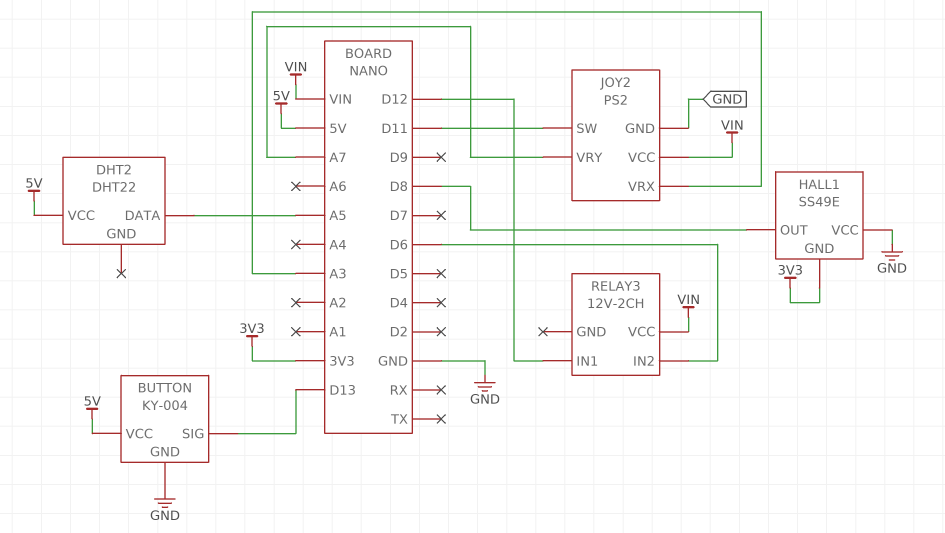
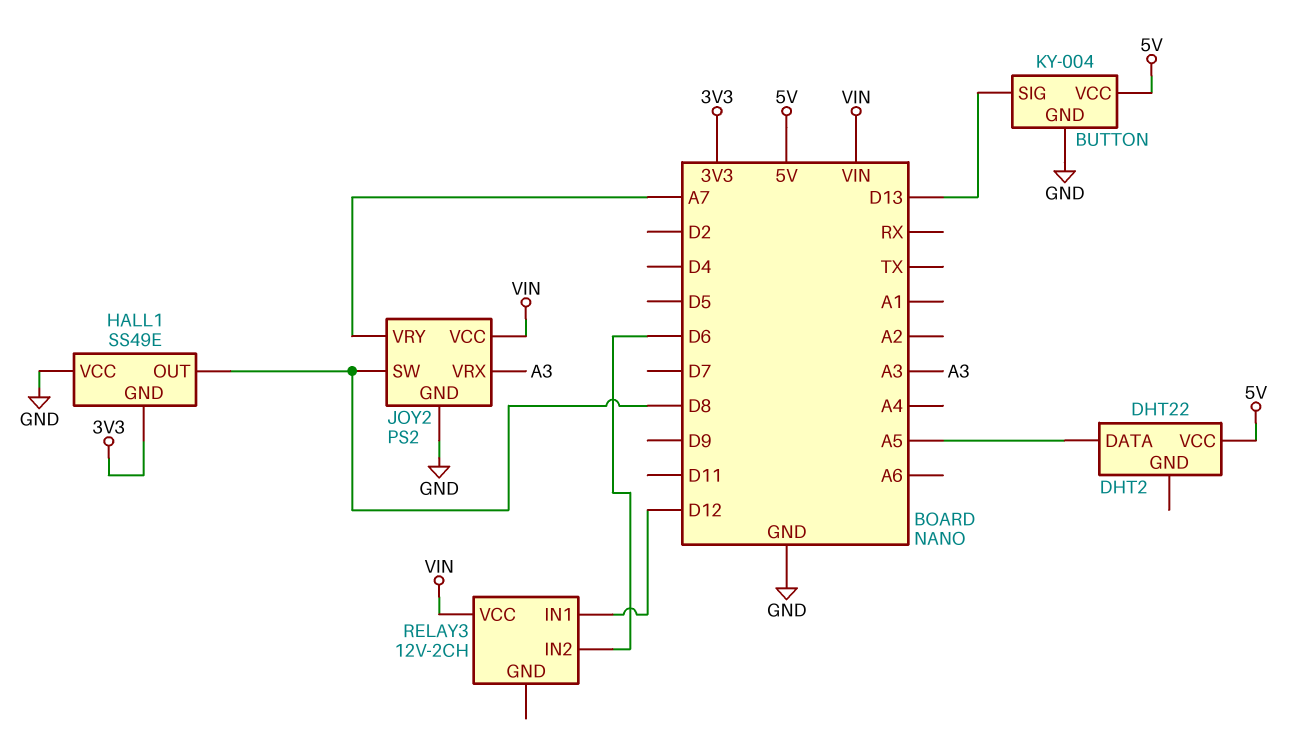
JOY2 pin SW: D11 -> D8

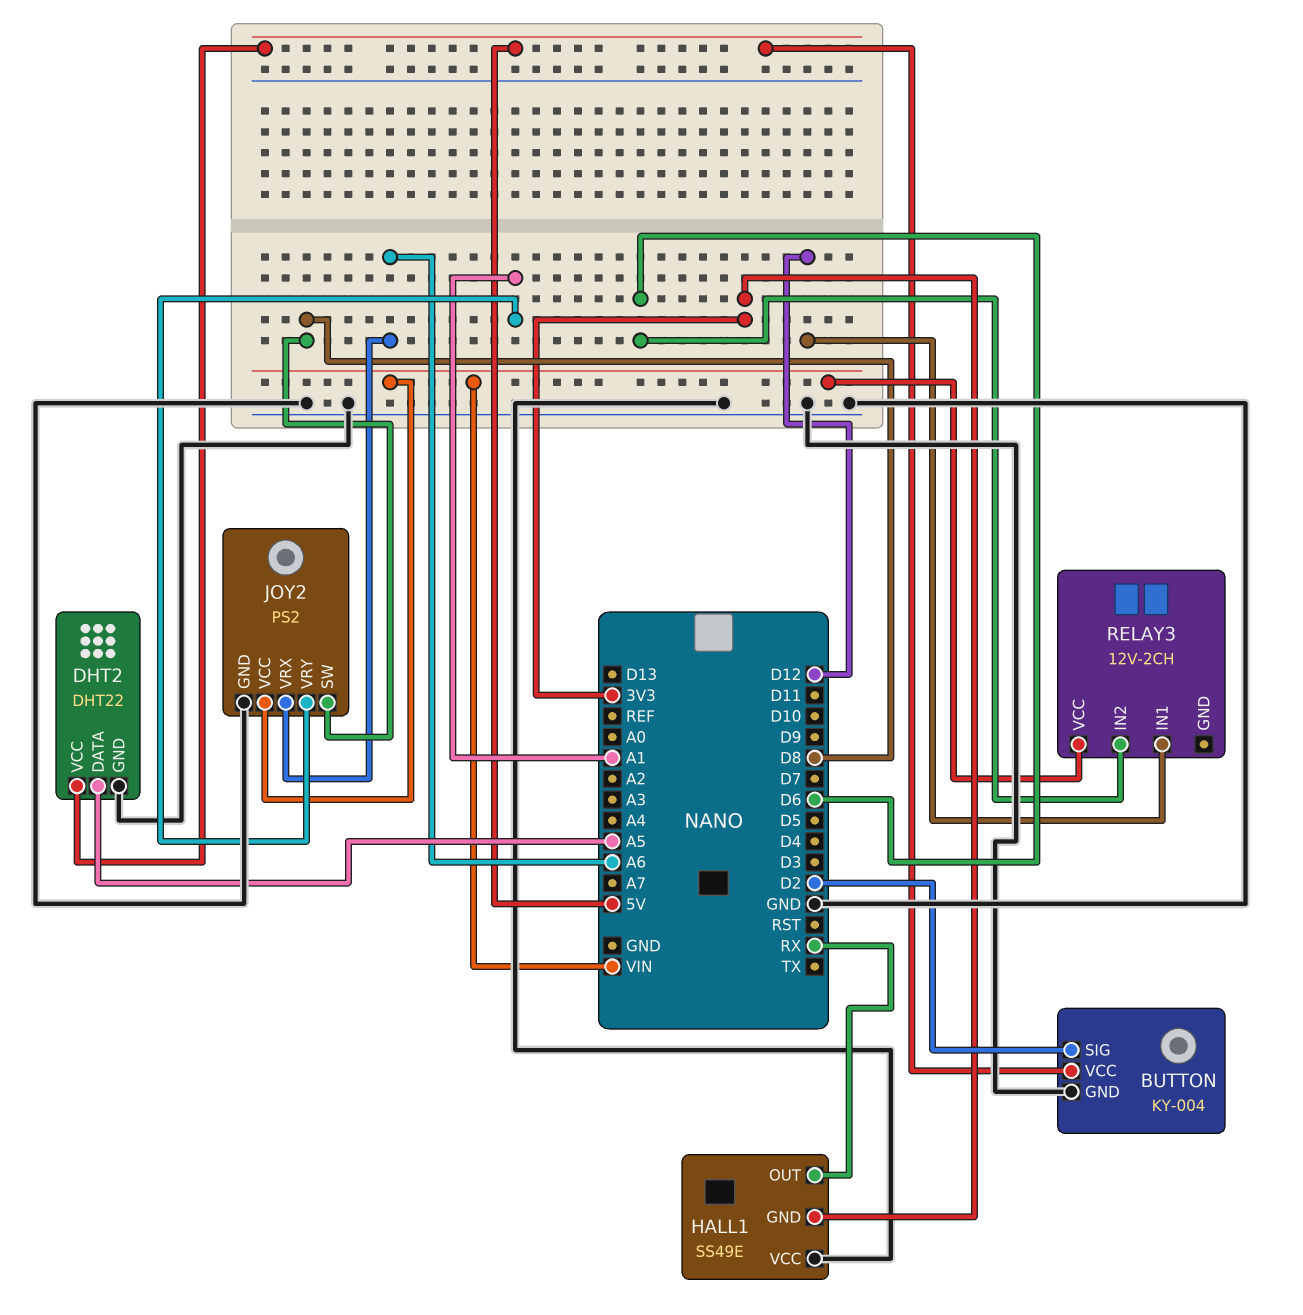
BUTTON pin SIG: D13 -> D2
DHT2 pin GND: none -> GND
HALL1 pin OUT: D8 -> RX
JOY2 pin VRX: A3 -> A6
JOY2 pin VRY: A7 -> A1

